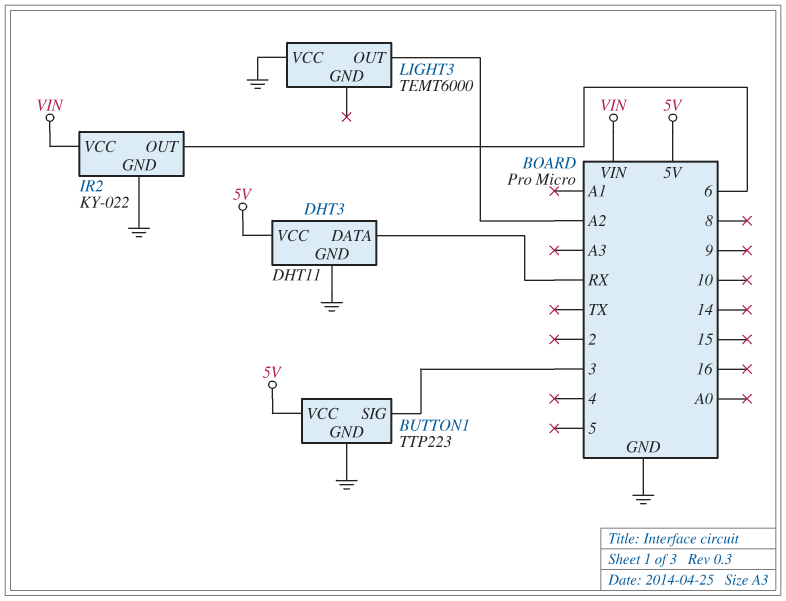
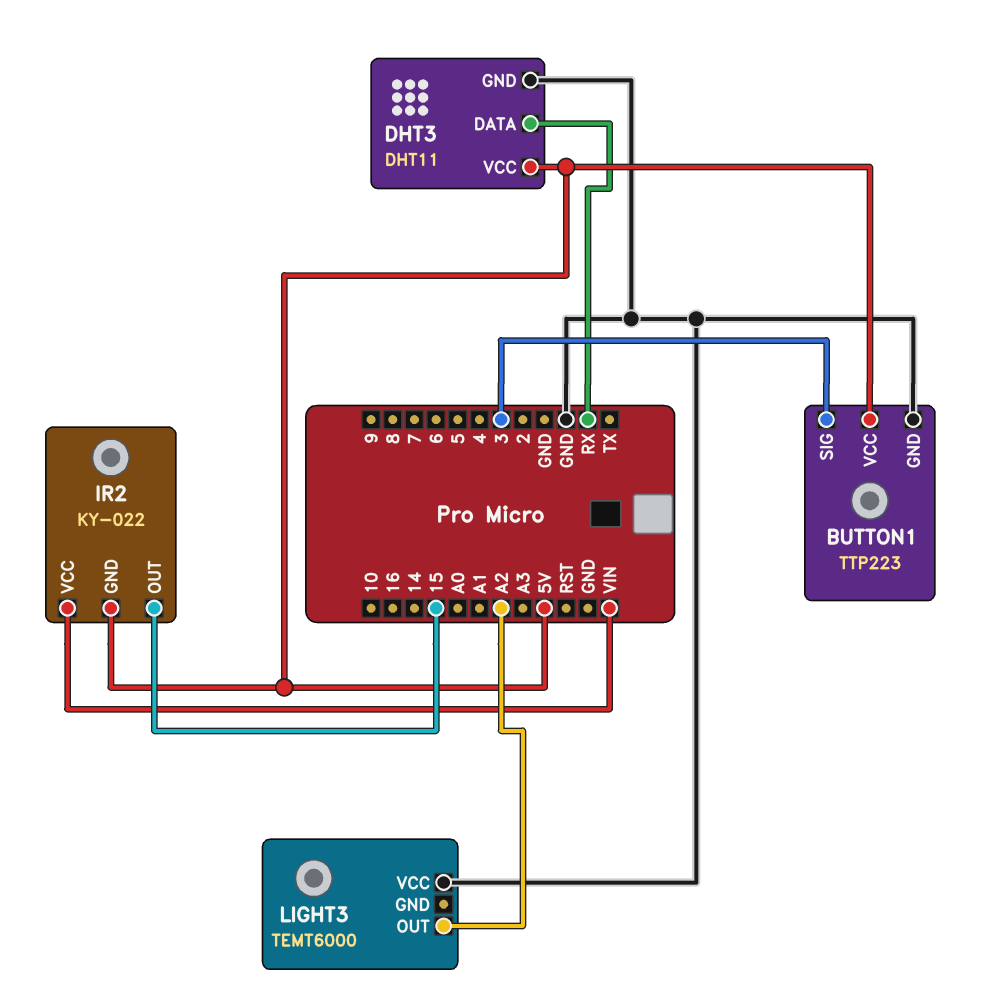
IR2 pin GND: GND -> 5V
IR2 pin OUT: 6 -> 15

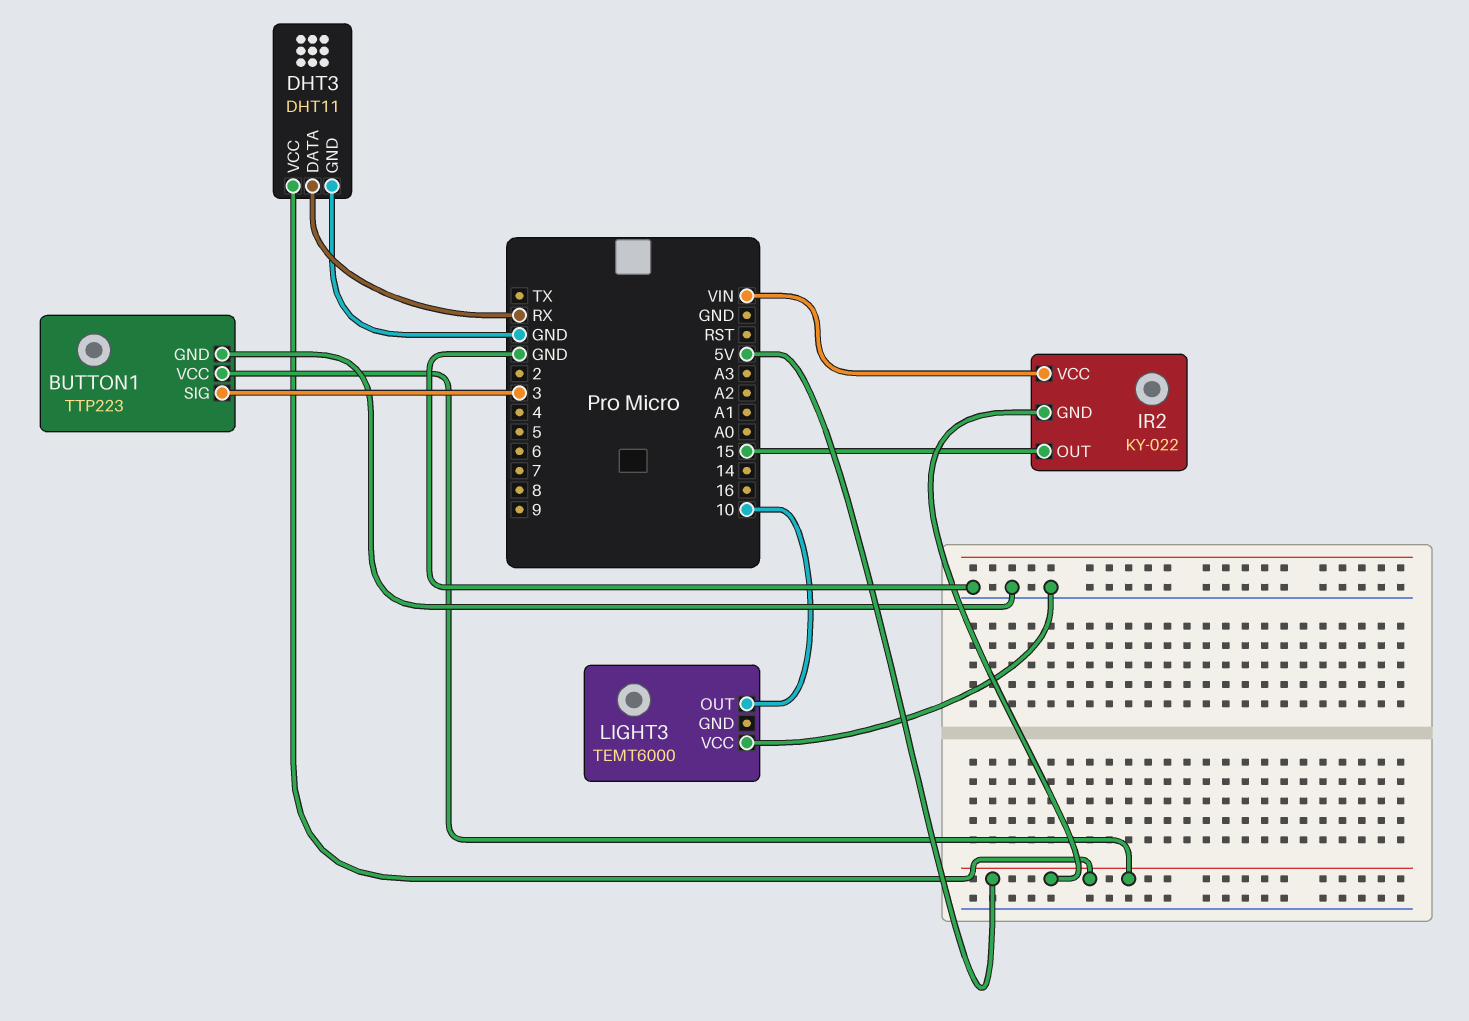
LIGHT3 pin OUT: A2 -> 10

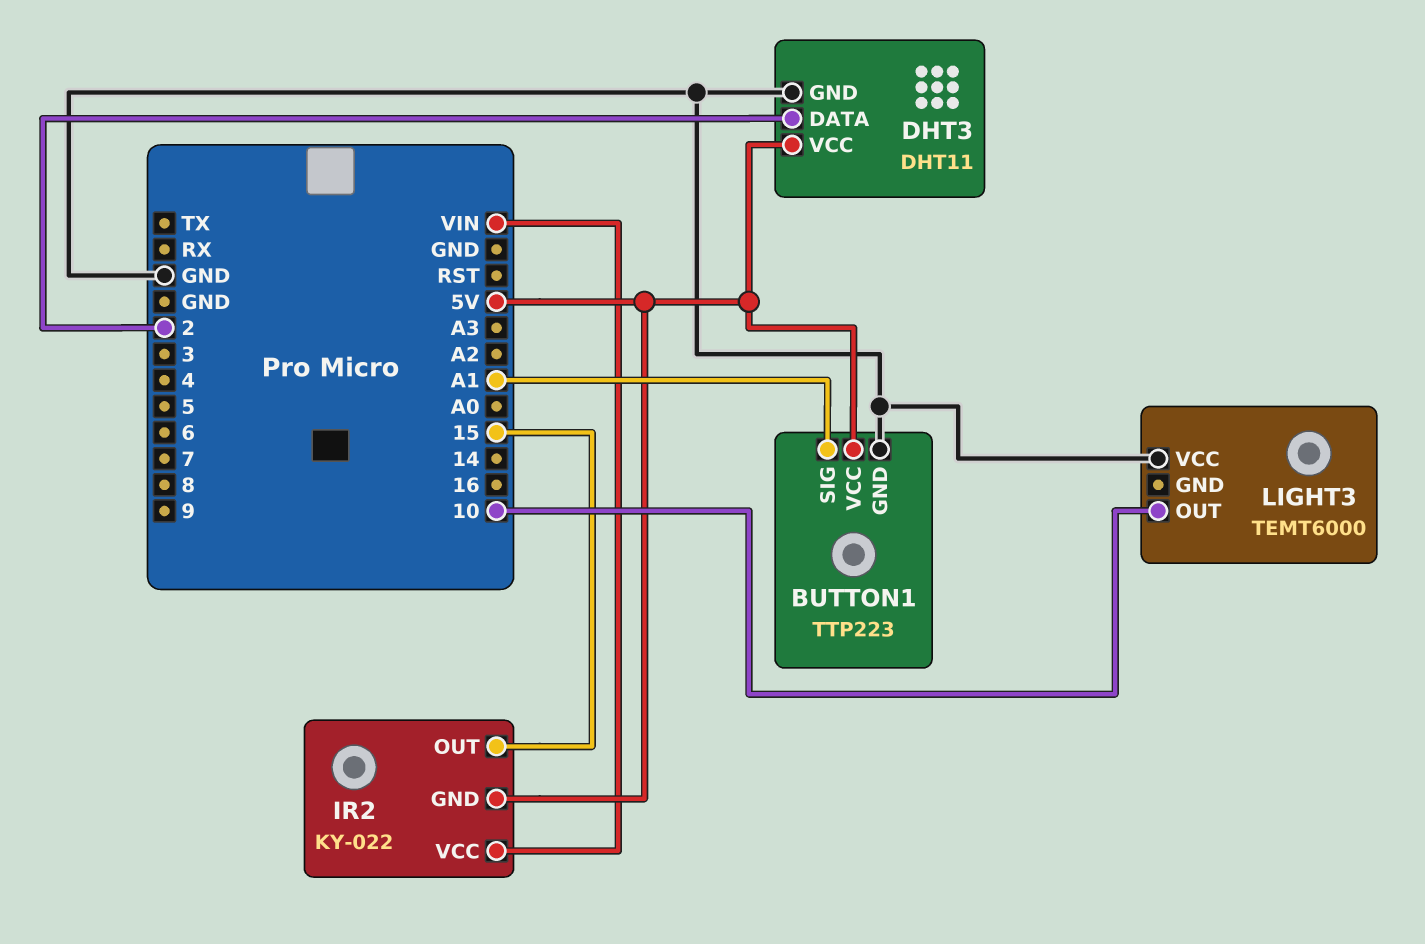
BUTTON1 pin SIG: 3 -> A1
DHT3 pin DATA: RX -> 2

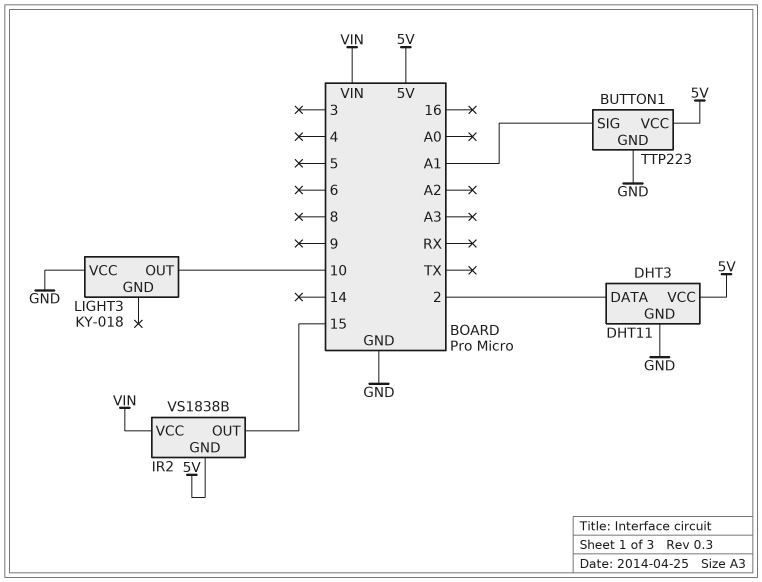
IR2: KY-022 -> VS1838B
LIGHT3: TEMT6000 -> KY-018

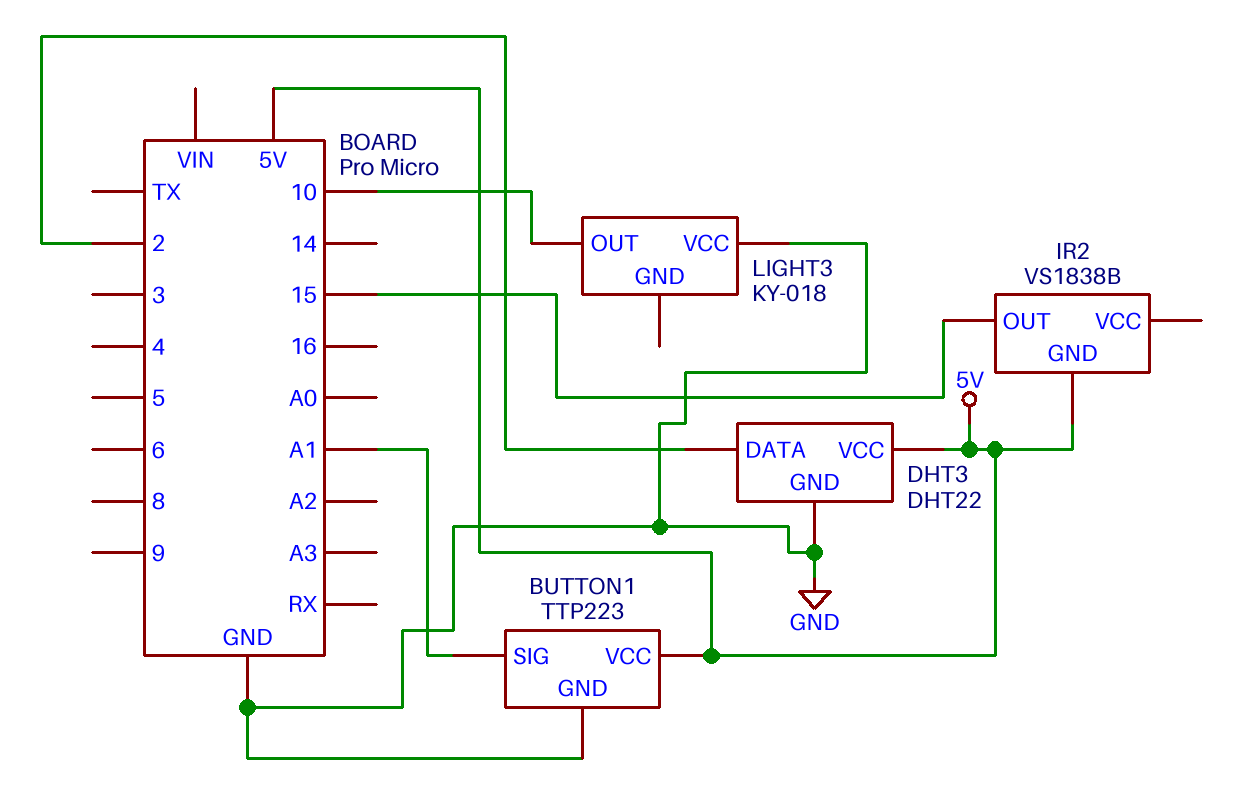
DHT3: DHT11 -> DHT22
IR2 pin VCC: VIN -> none

